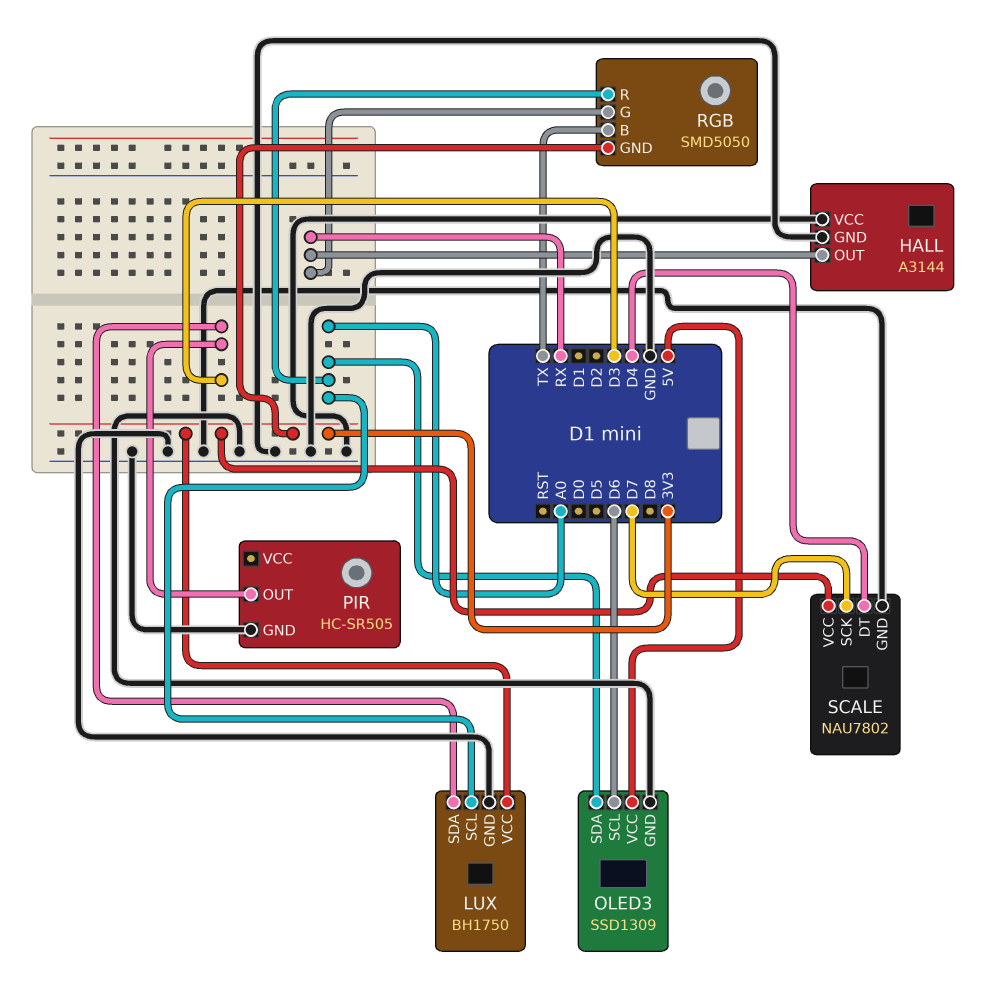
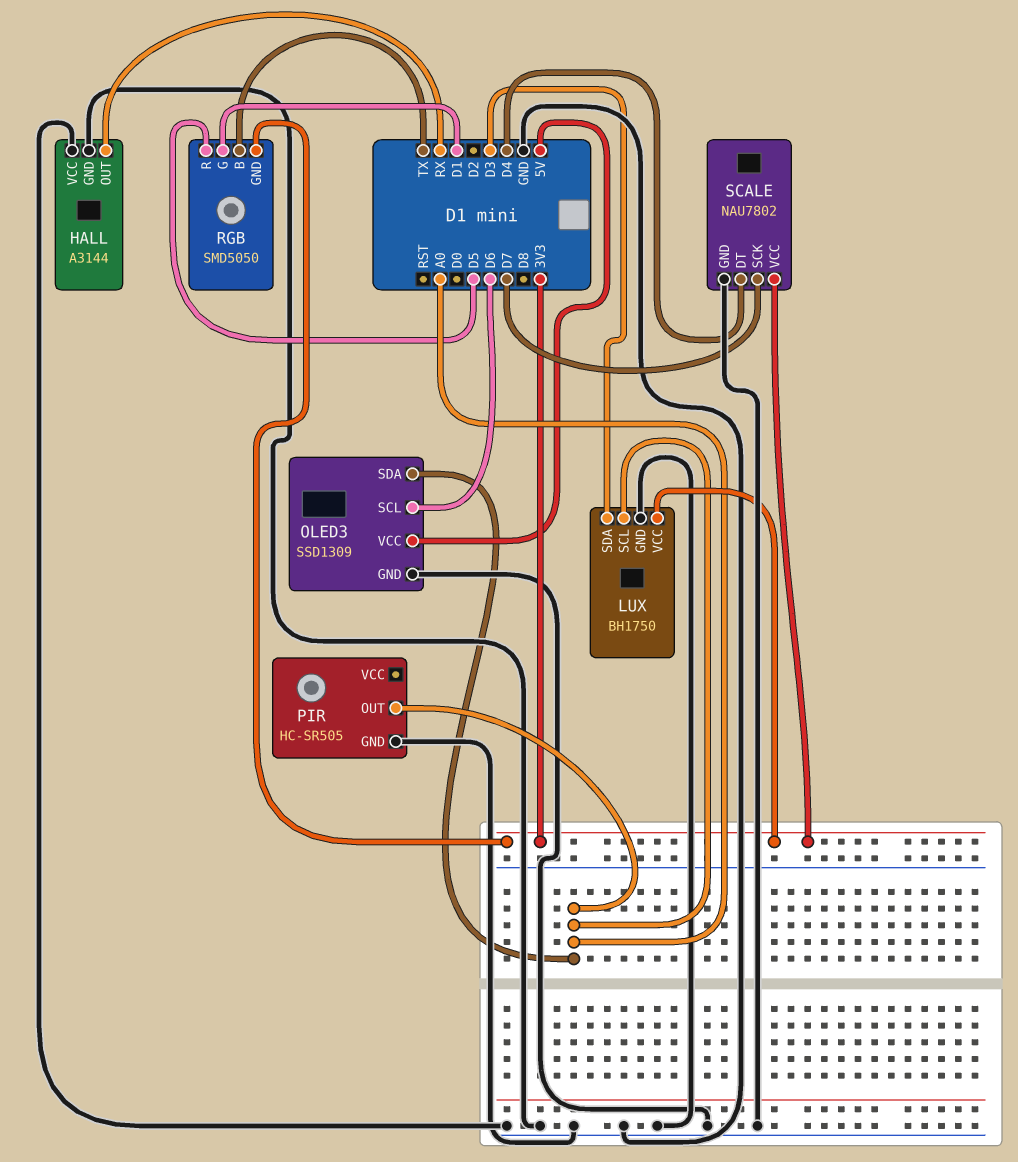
PIR pin OUT: D3 -> A0
RGB pin G: RX -> D1
RGB pin R: A0 -> D5

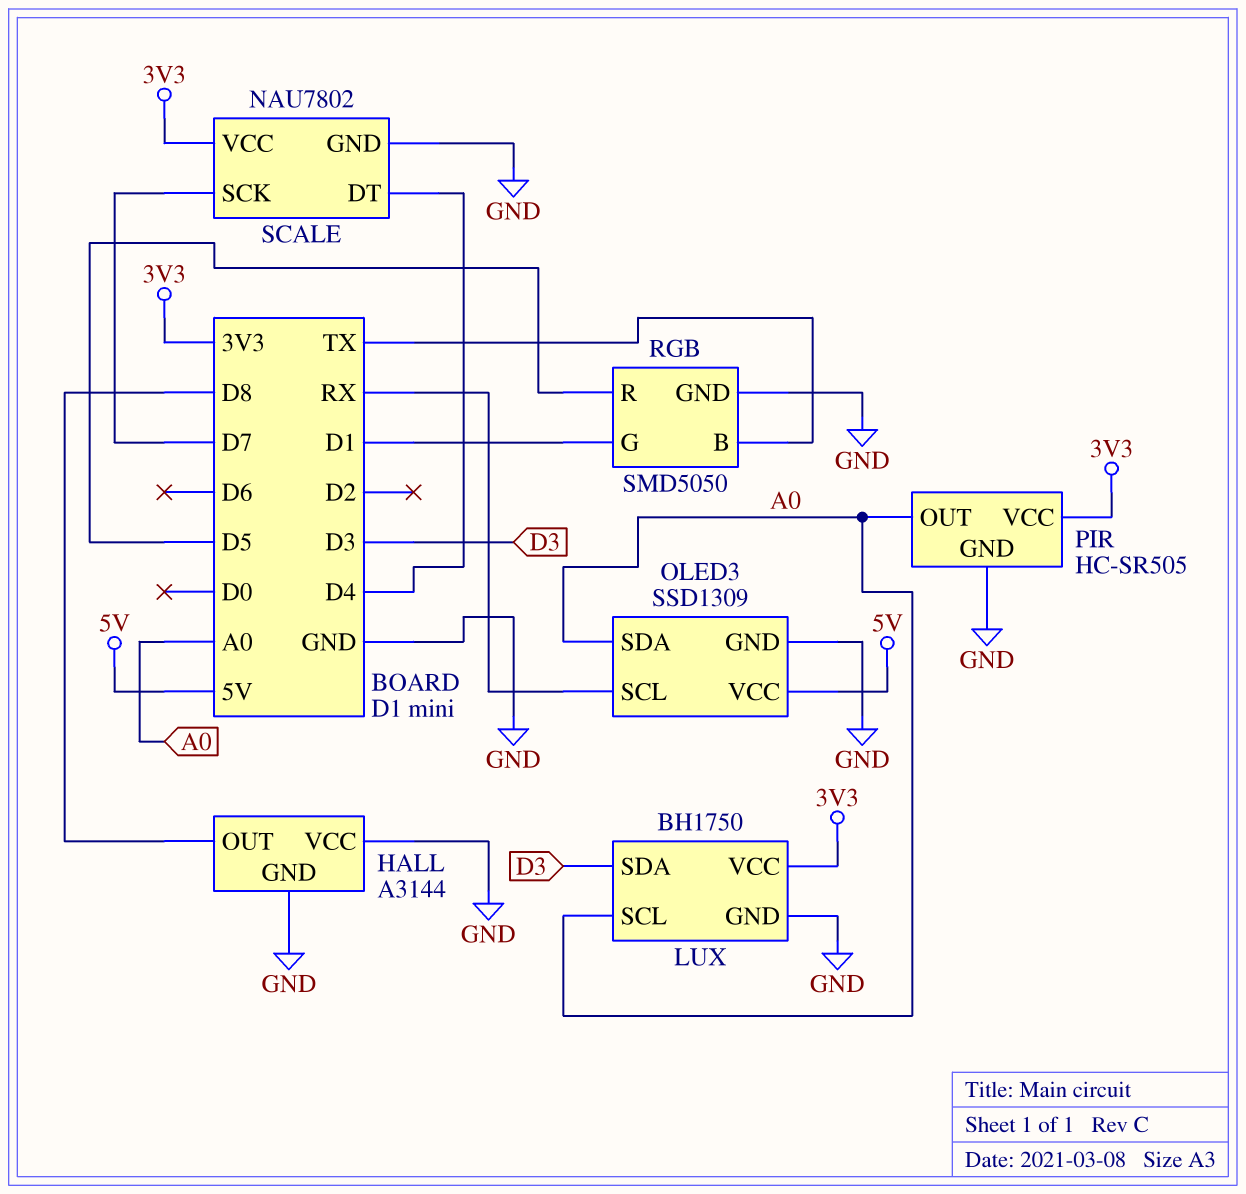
HALL pin OUT: RX -> D8
OLED3 pin SCL: D6 -> RX
PIR pin VCC: none -> 3V3
RGB pin GND: 3V3 -> GND

